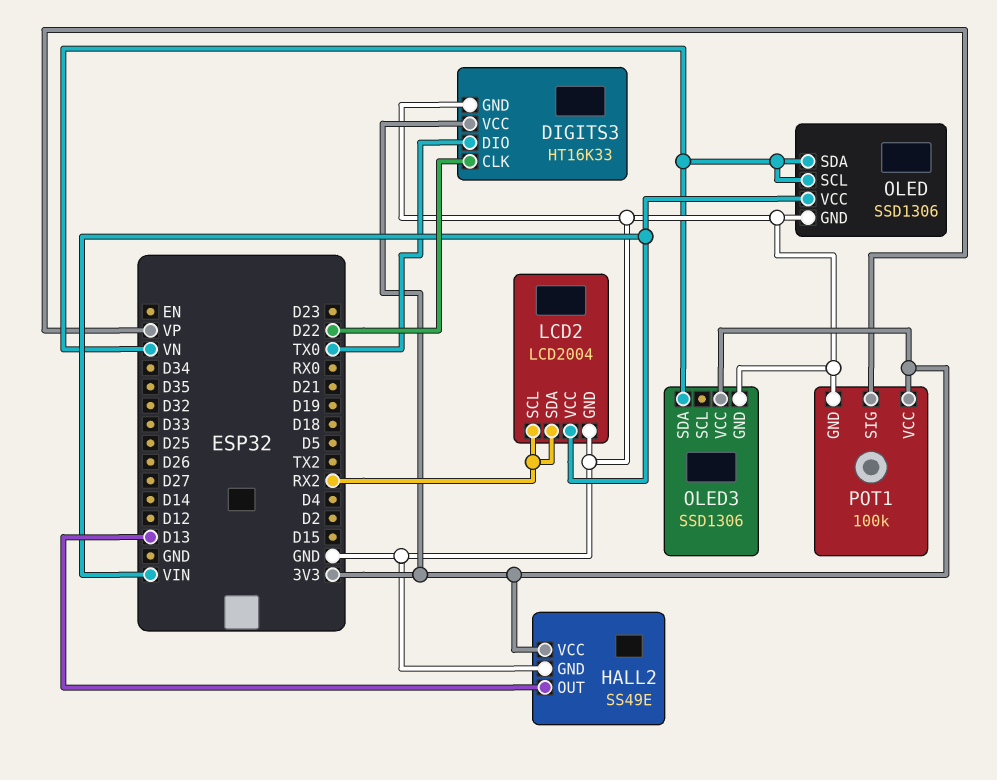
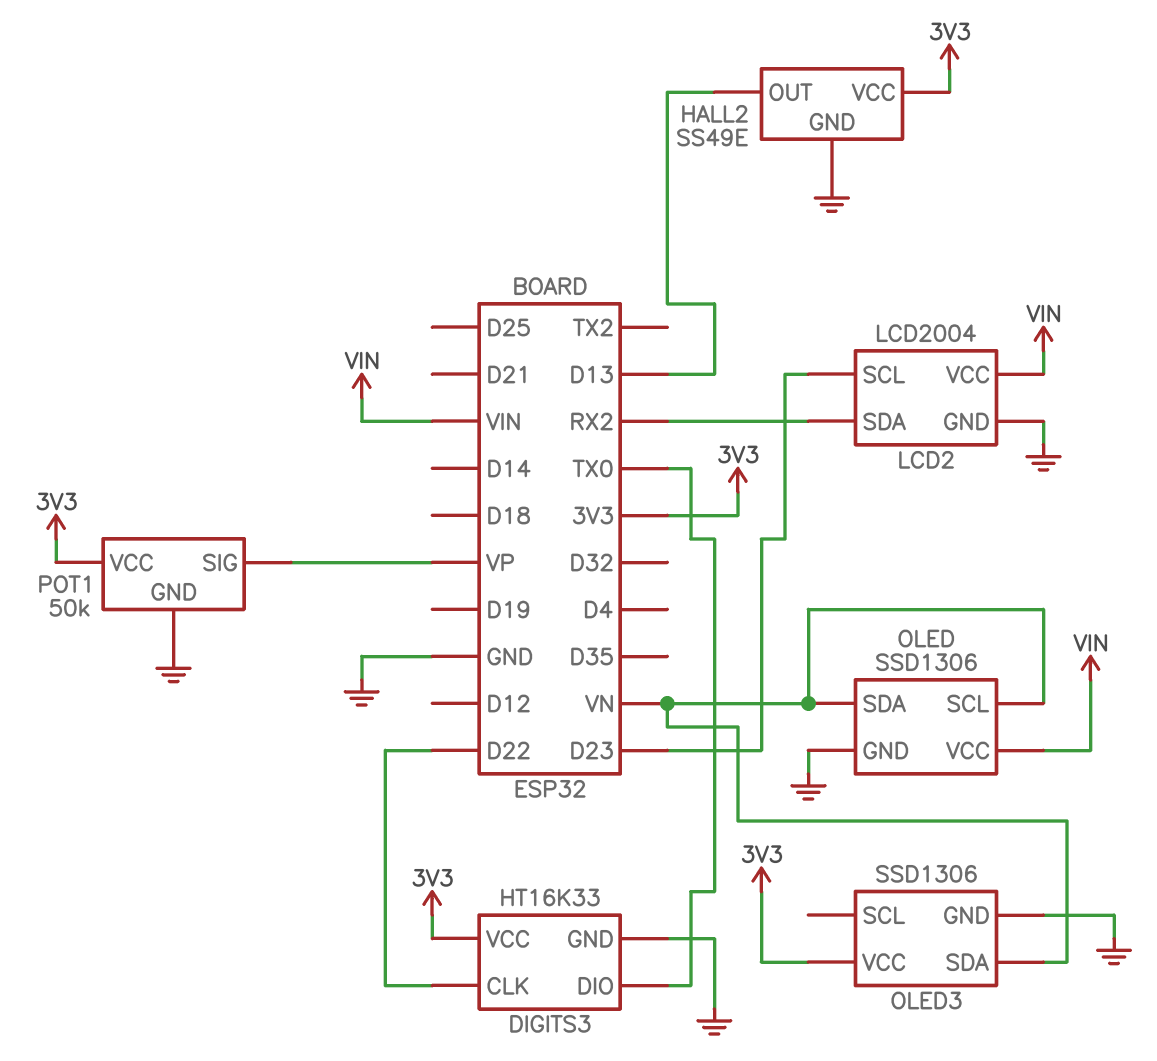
LCD2 pin SCL: RX2 -> D23
POT1: 100k -> 50k

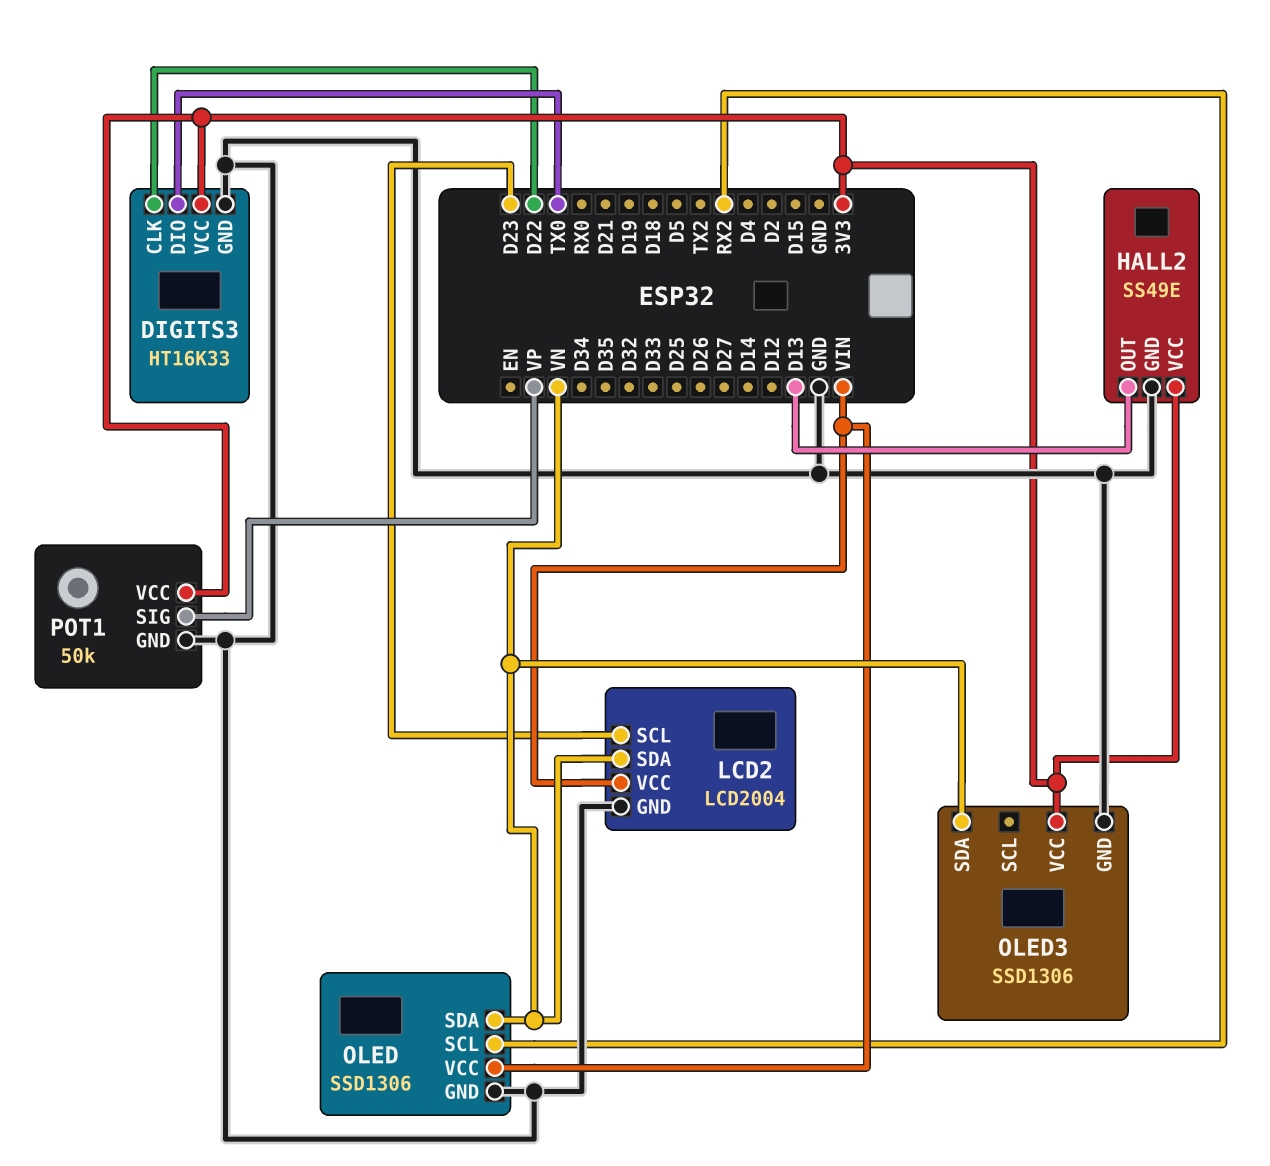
LCD2 pin SDA: RX2 -> VN
OLED pin SCL: VN -> RX2

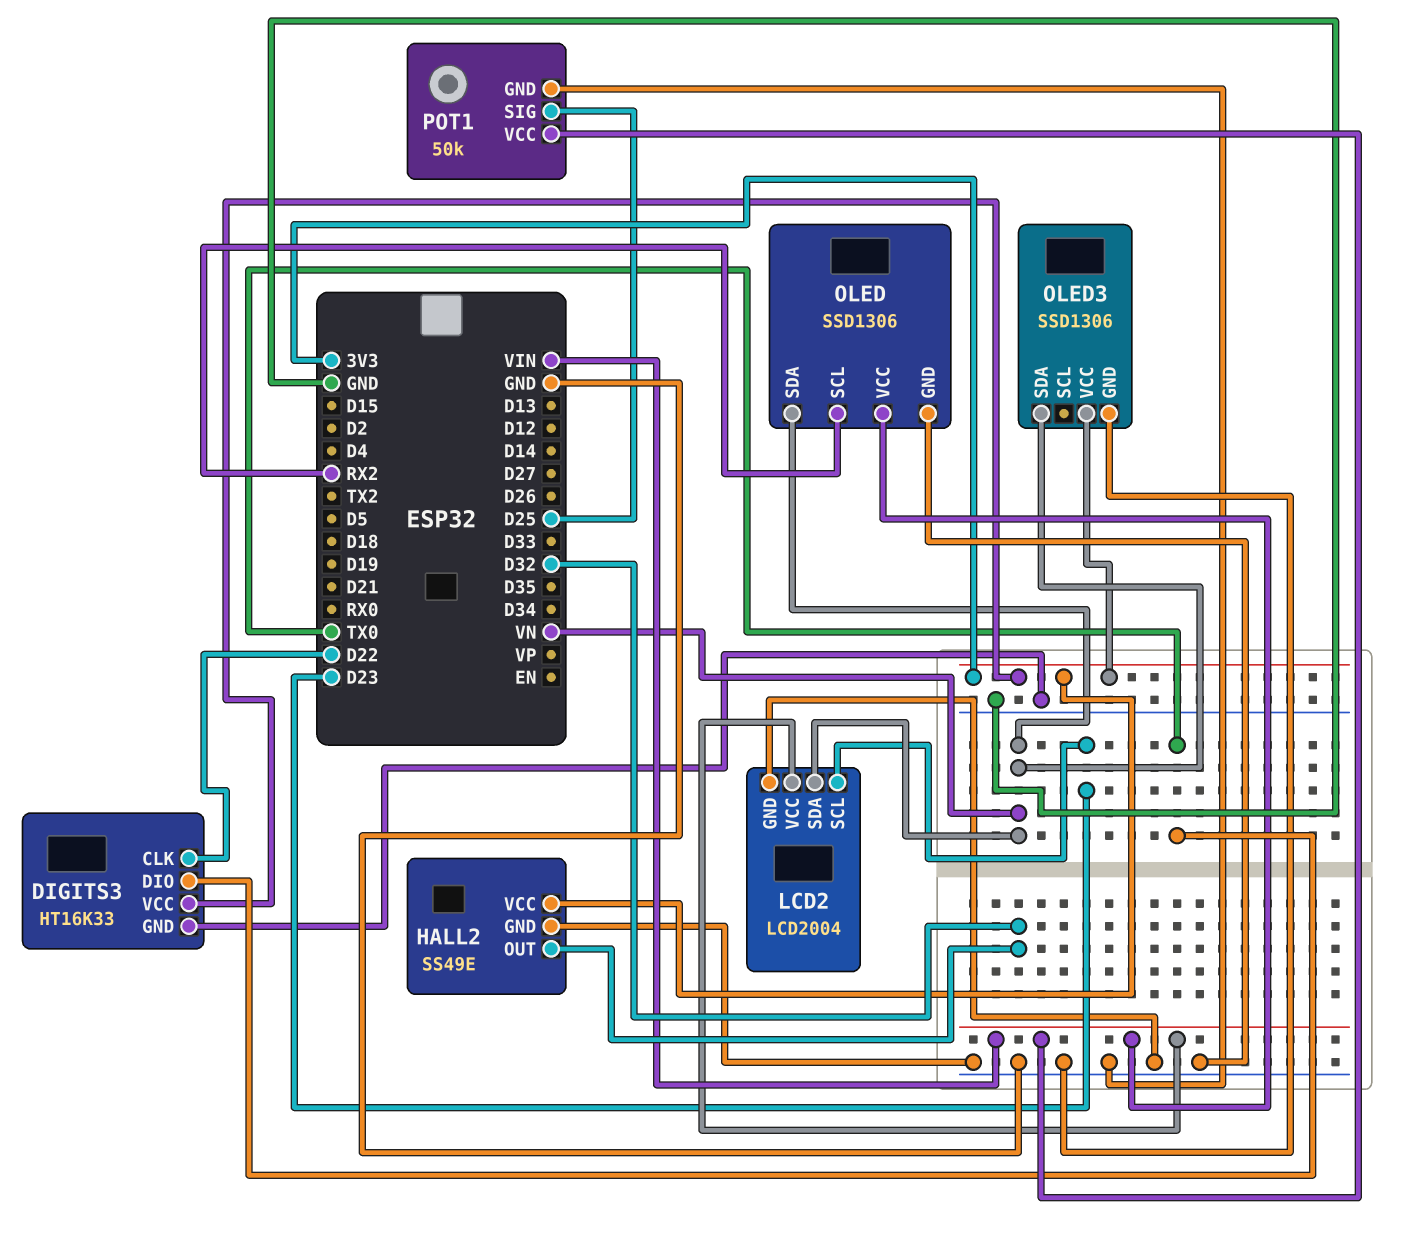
HALL2 pin OUT: D13 -> D32
POT1 pin SIG: VP -> D25
POT1 pin VCC: 3V3 -> VIN

